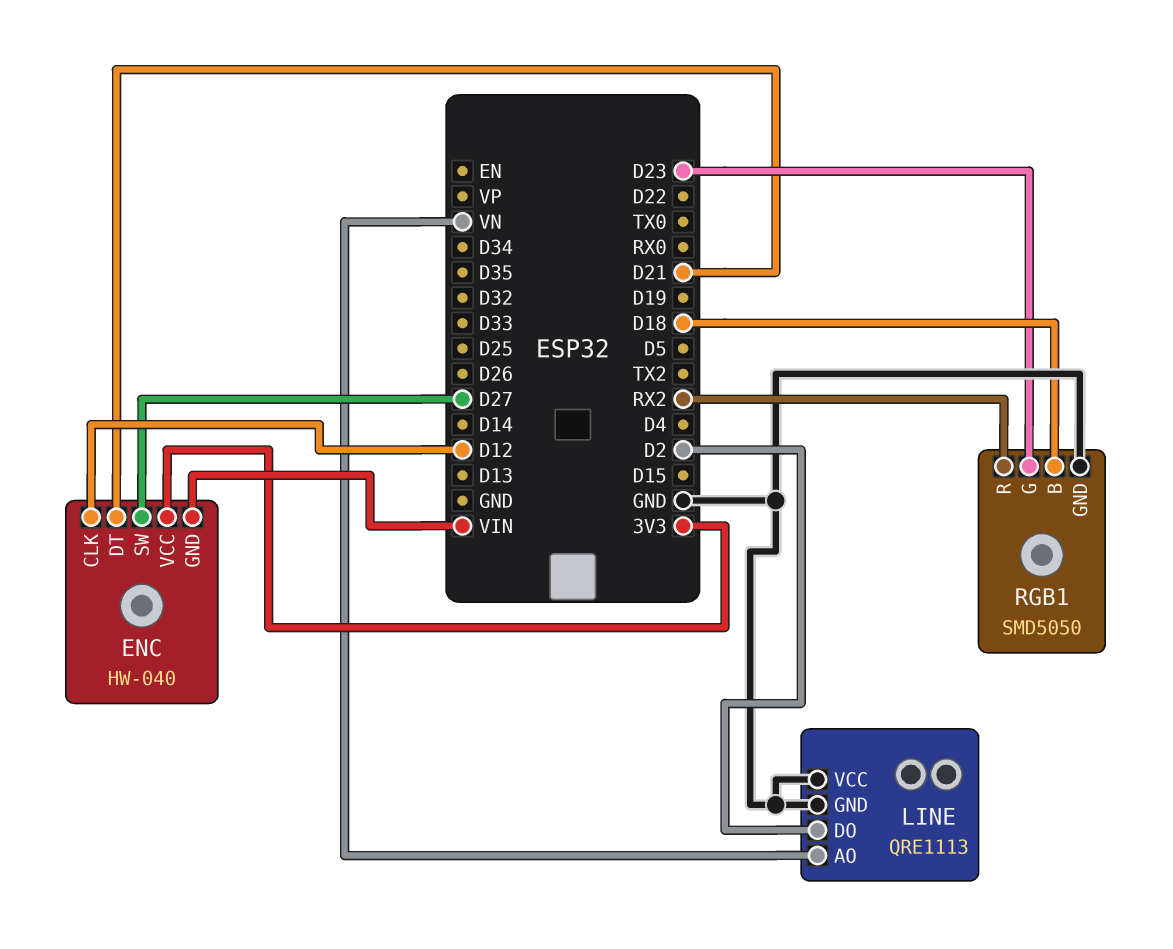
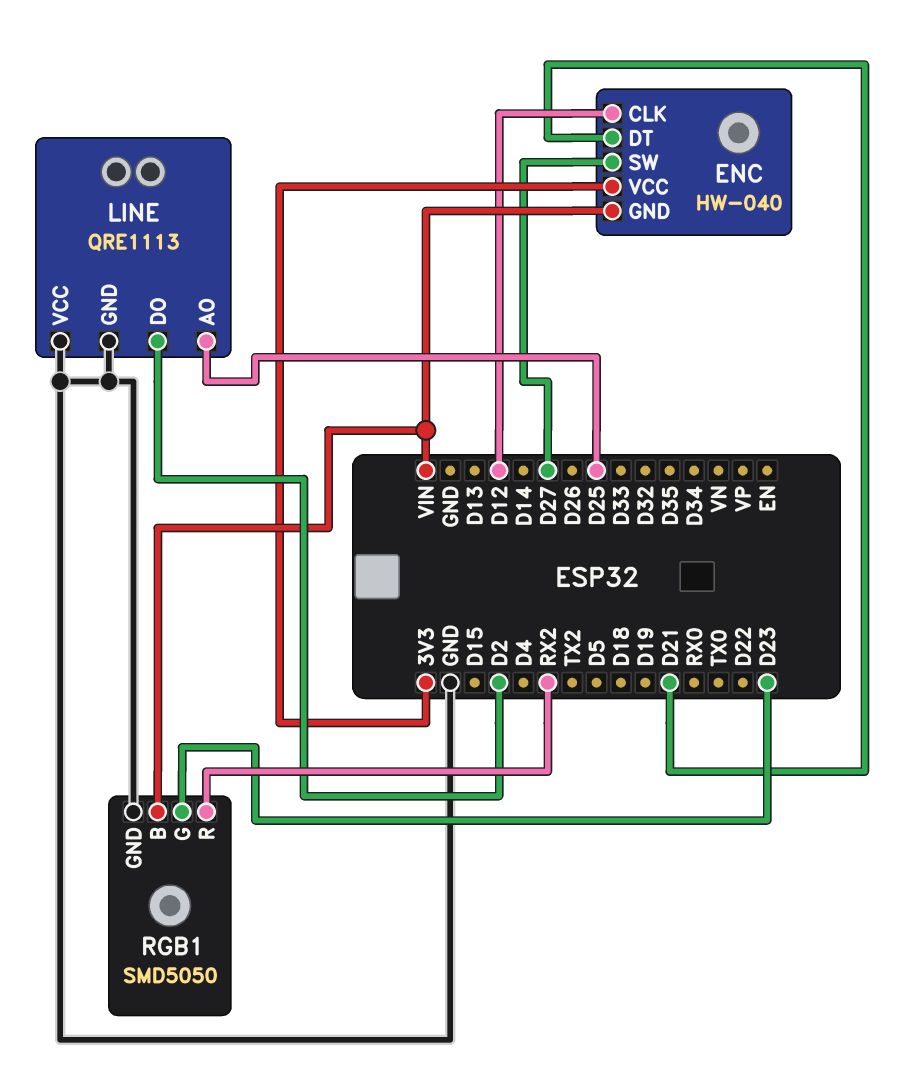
LINE pin AO: VN -> D25
RGB1 pin B: D18 -> VIN

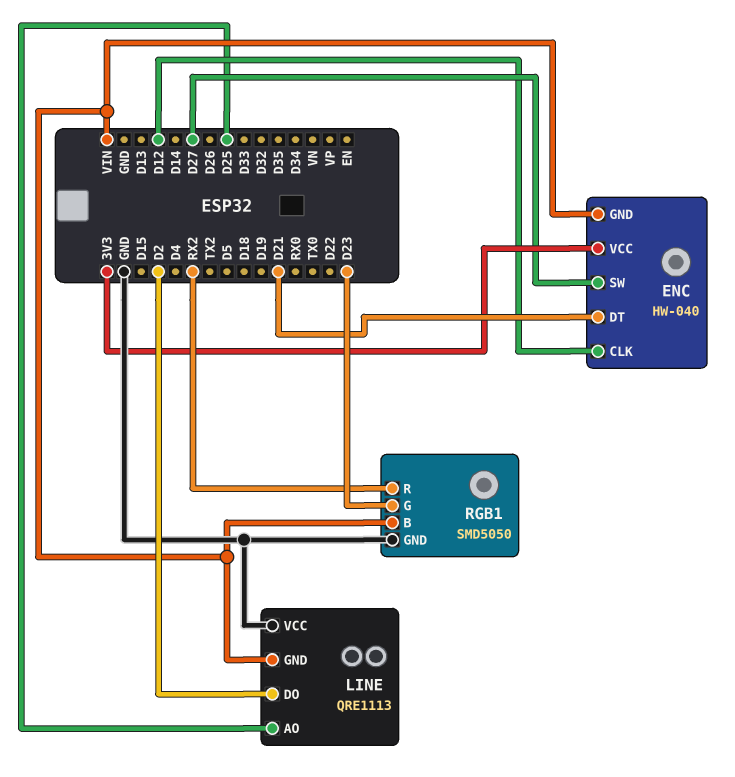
LINE pin GND: GND -> VIN

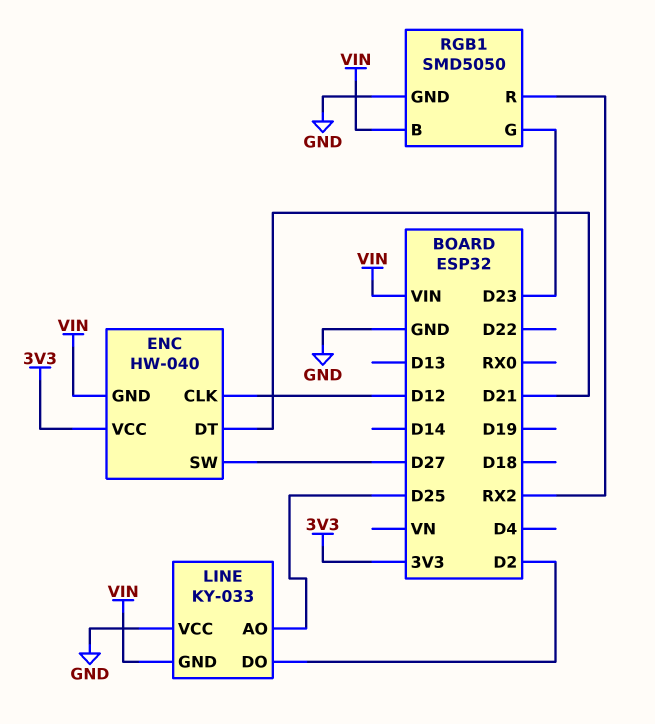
LINE: QRE1113 -> KY-033

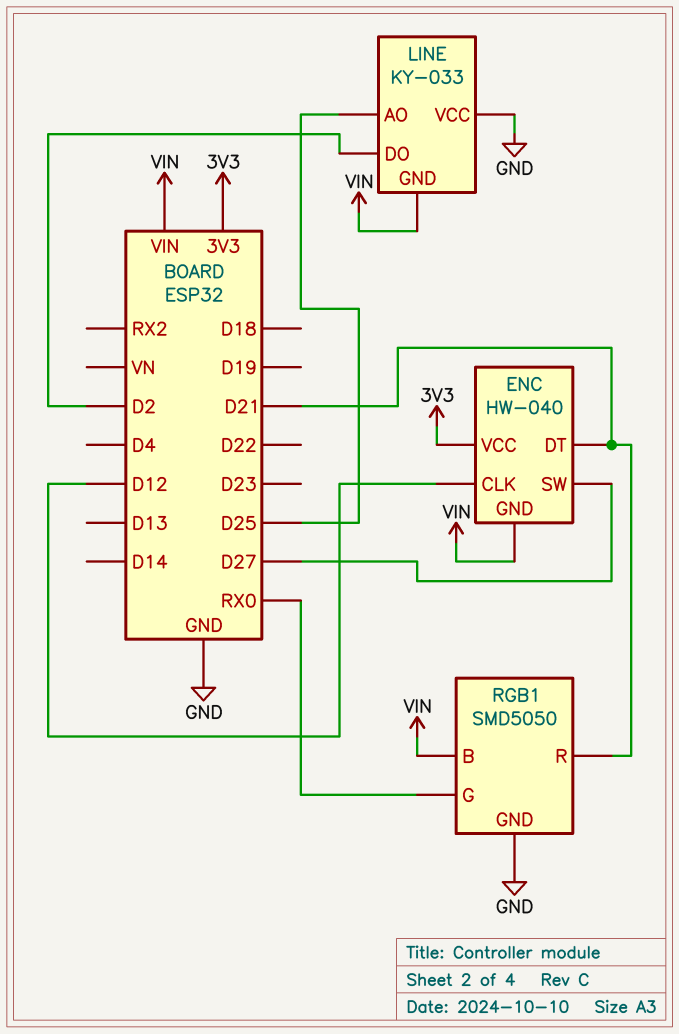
RGB1 pin G: D23 -> RX0
RGB1 pin R: RX2 -> D21

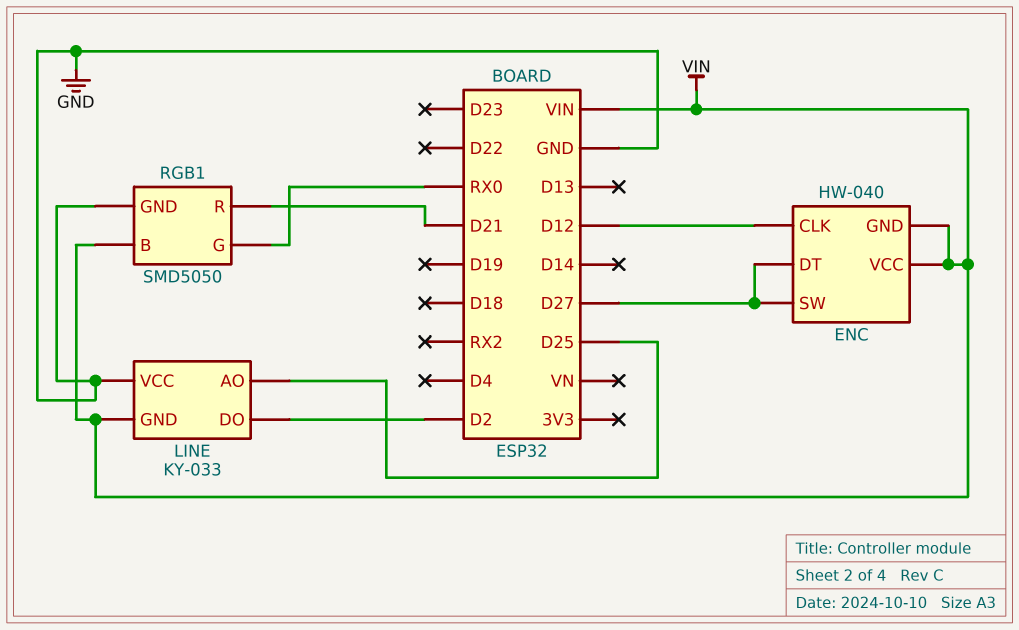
ENC pin DT: D21 -> D27
ENC pin VCC: 3V3 -> VIN

